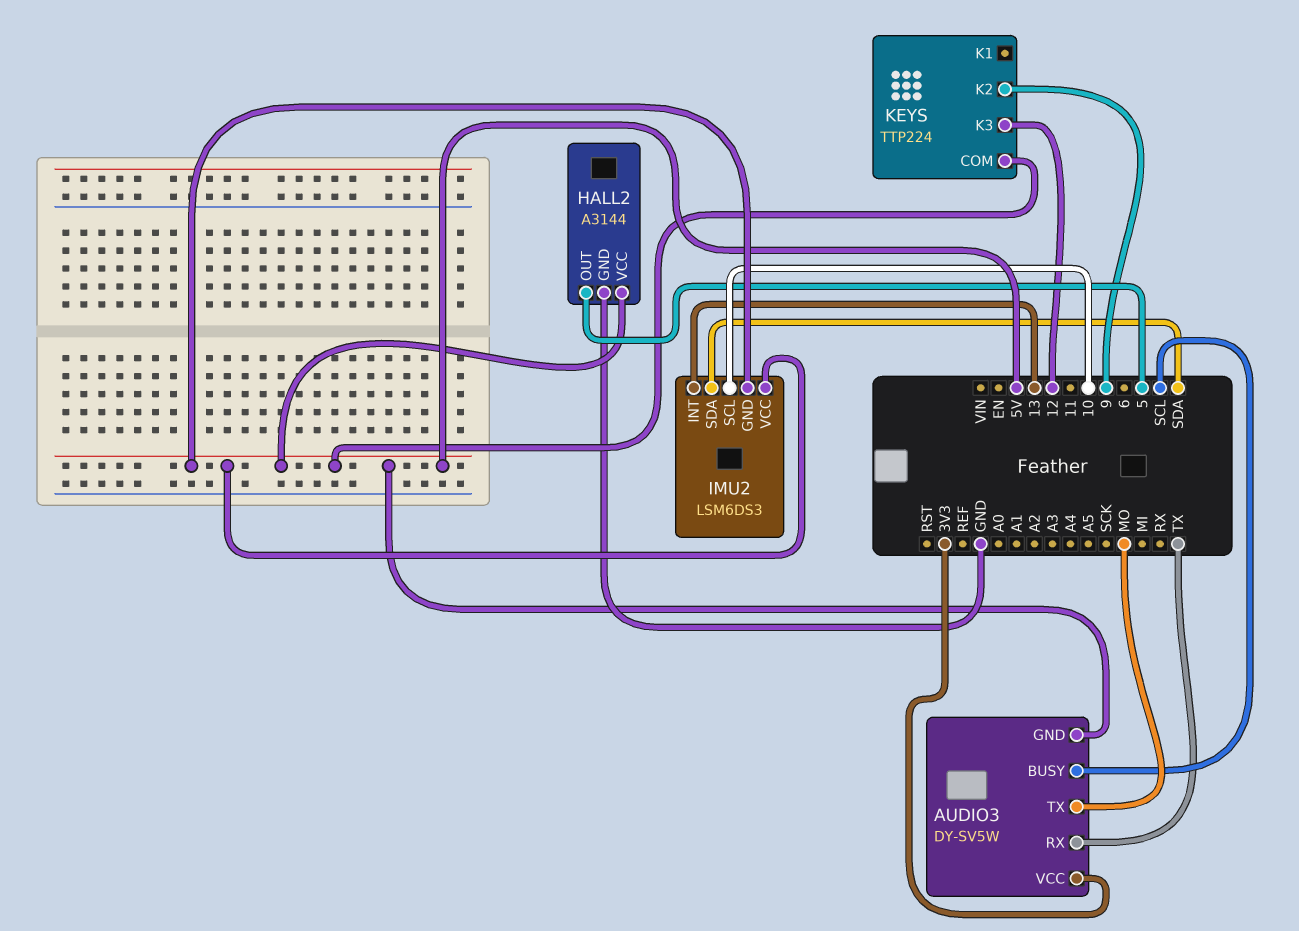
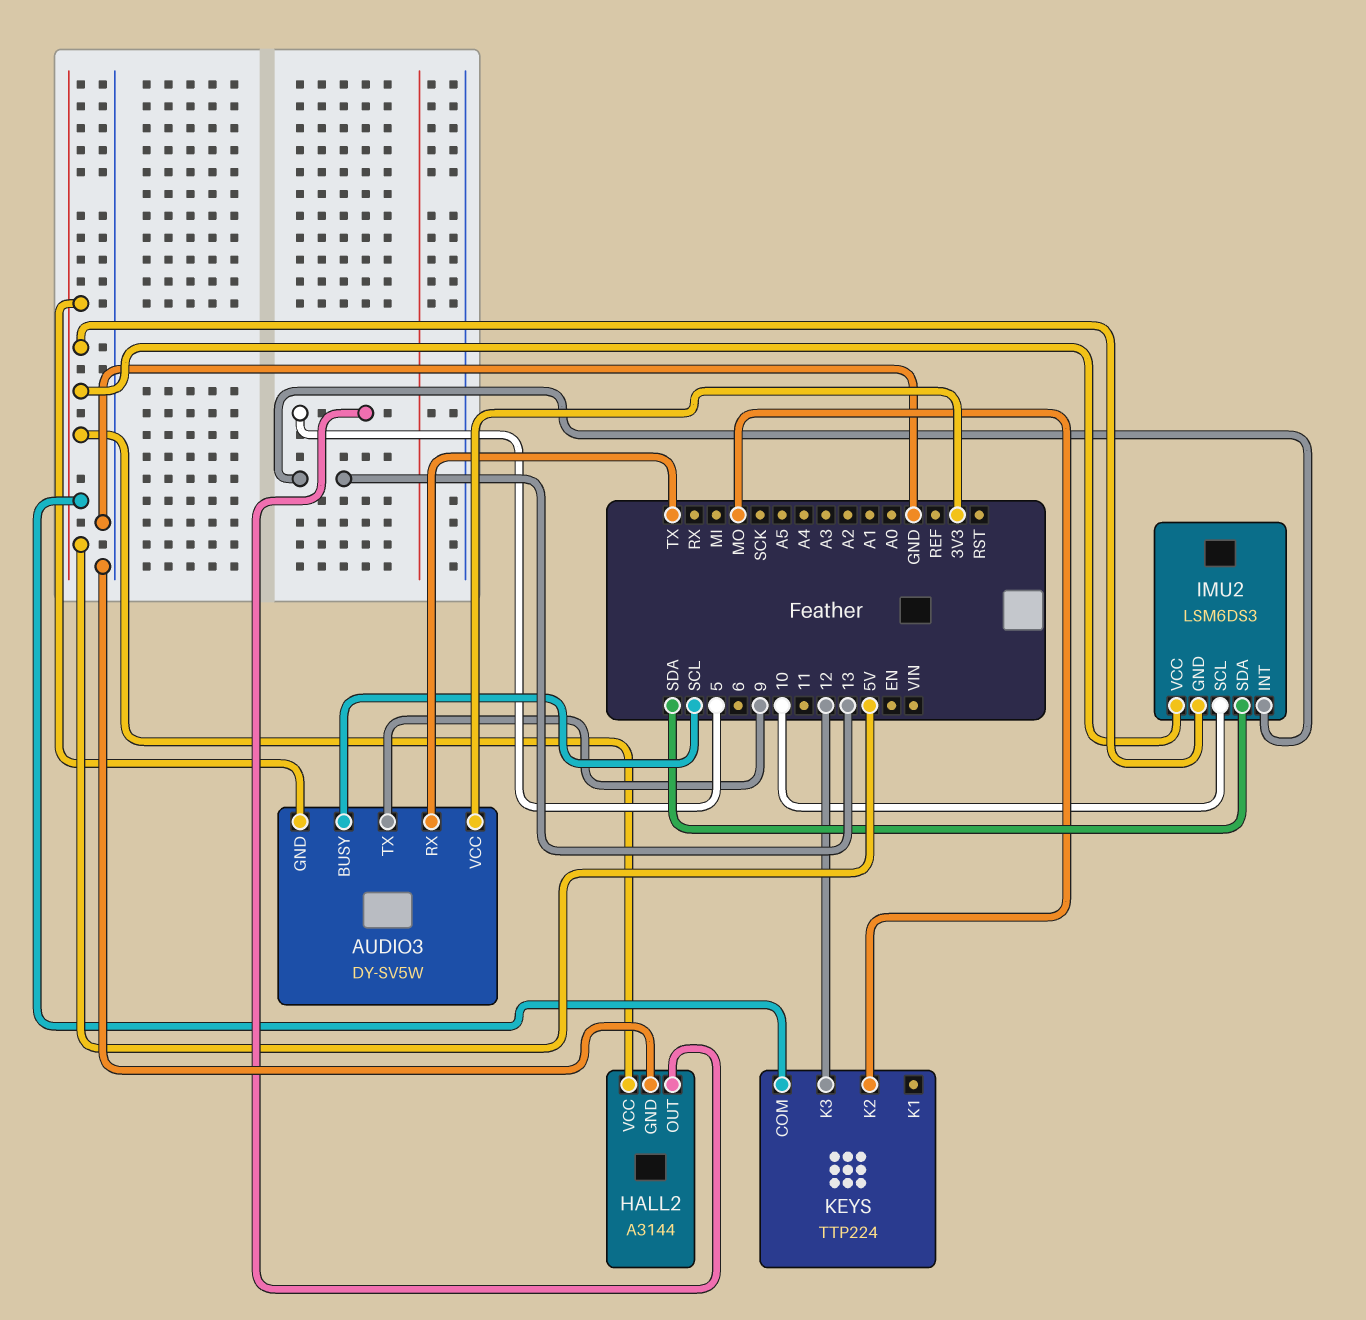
AUDIO3 pin TX: MO -> 9
KEYS pin K2: 9 -> MO

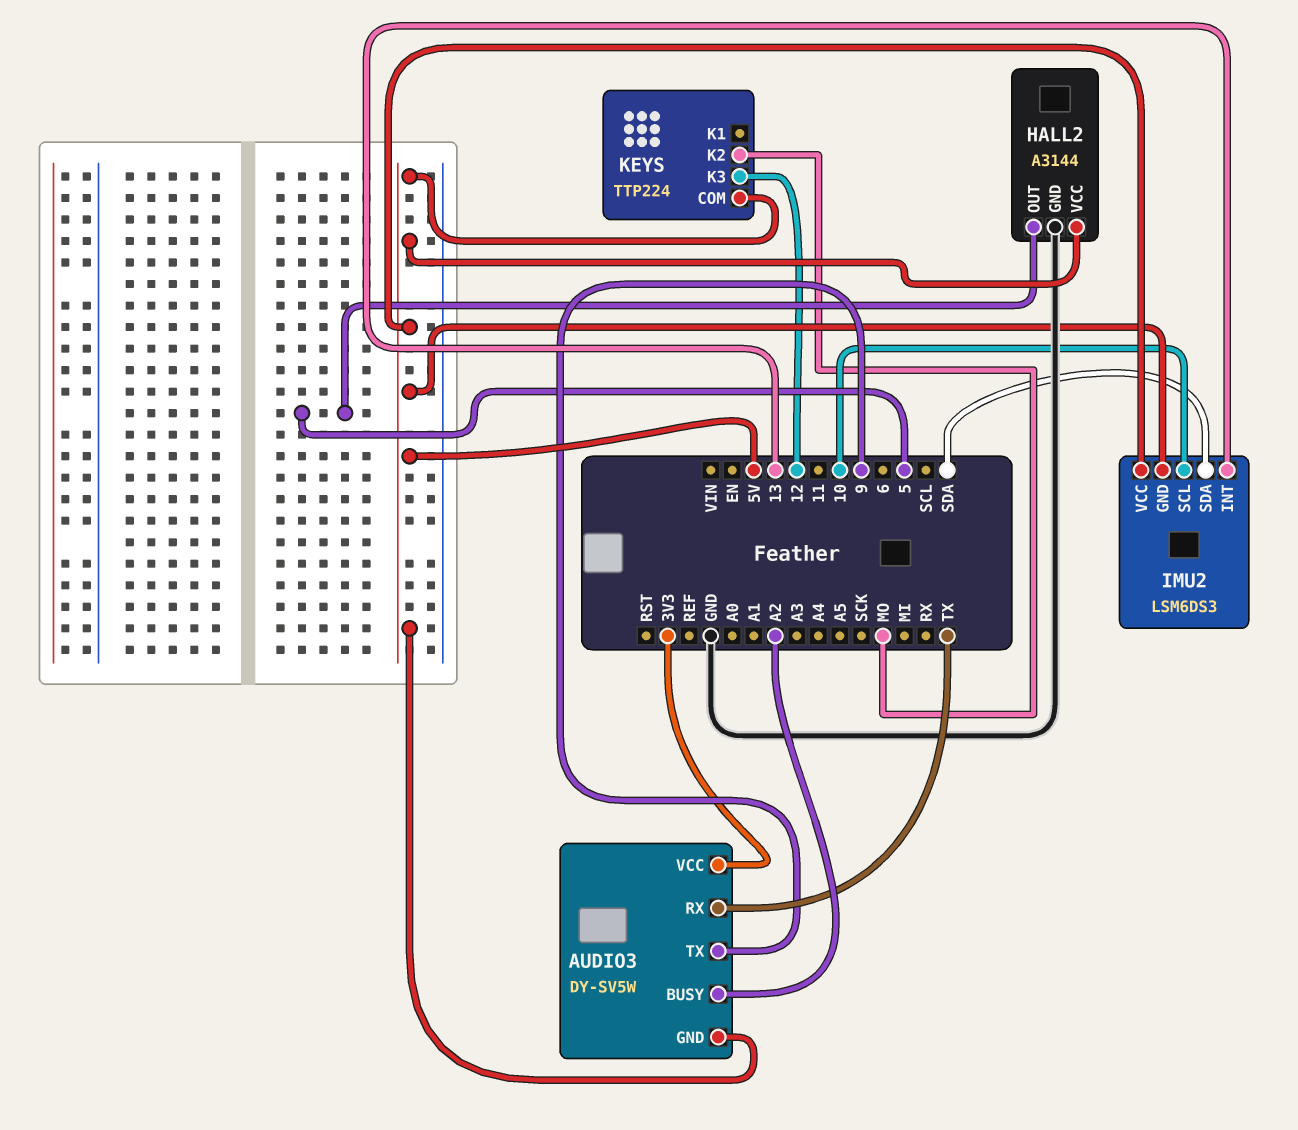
AUDIO3 pin BUSY: SCL -> A2

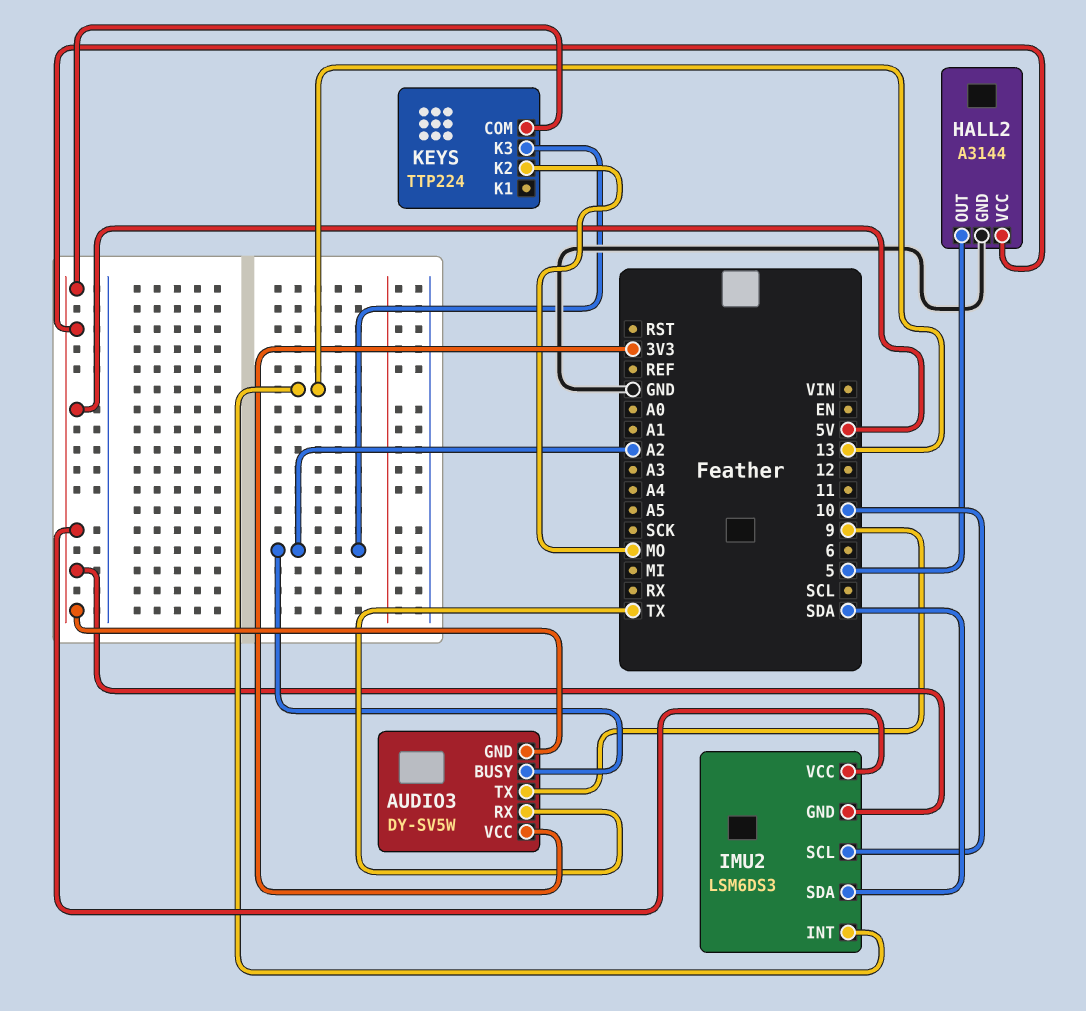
KEYS pin K3: 12 -> A2

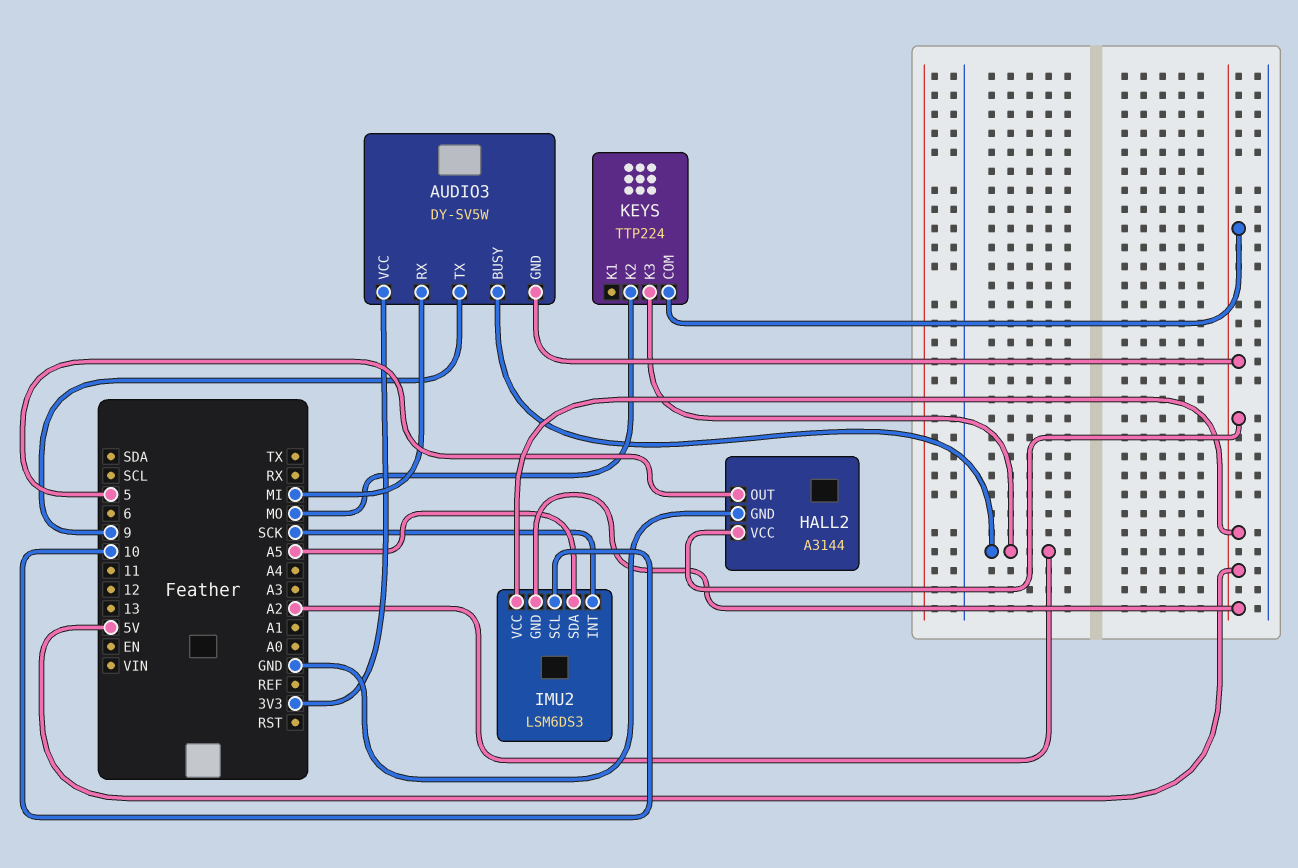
AUDIO3 pin RX: TX -> MI
IMU2 pin INT: 13 -> SCK
IMU2 pin SDA: SDA -> A5

